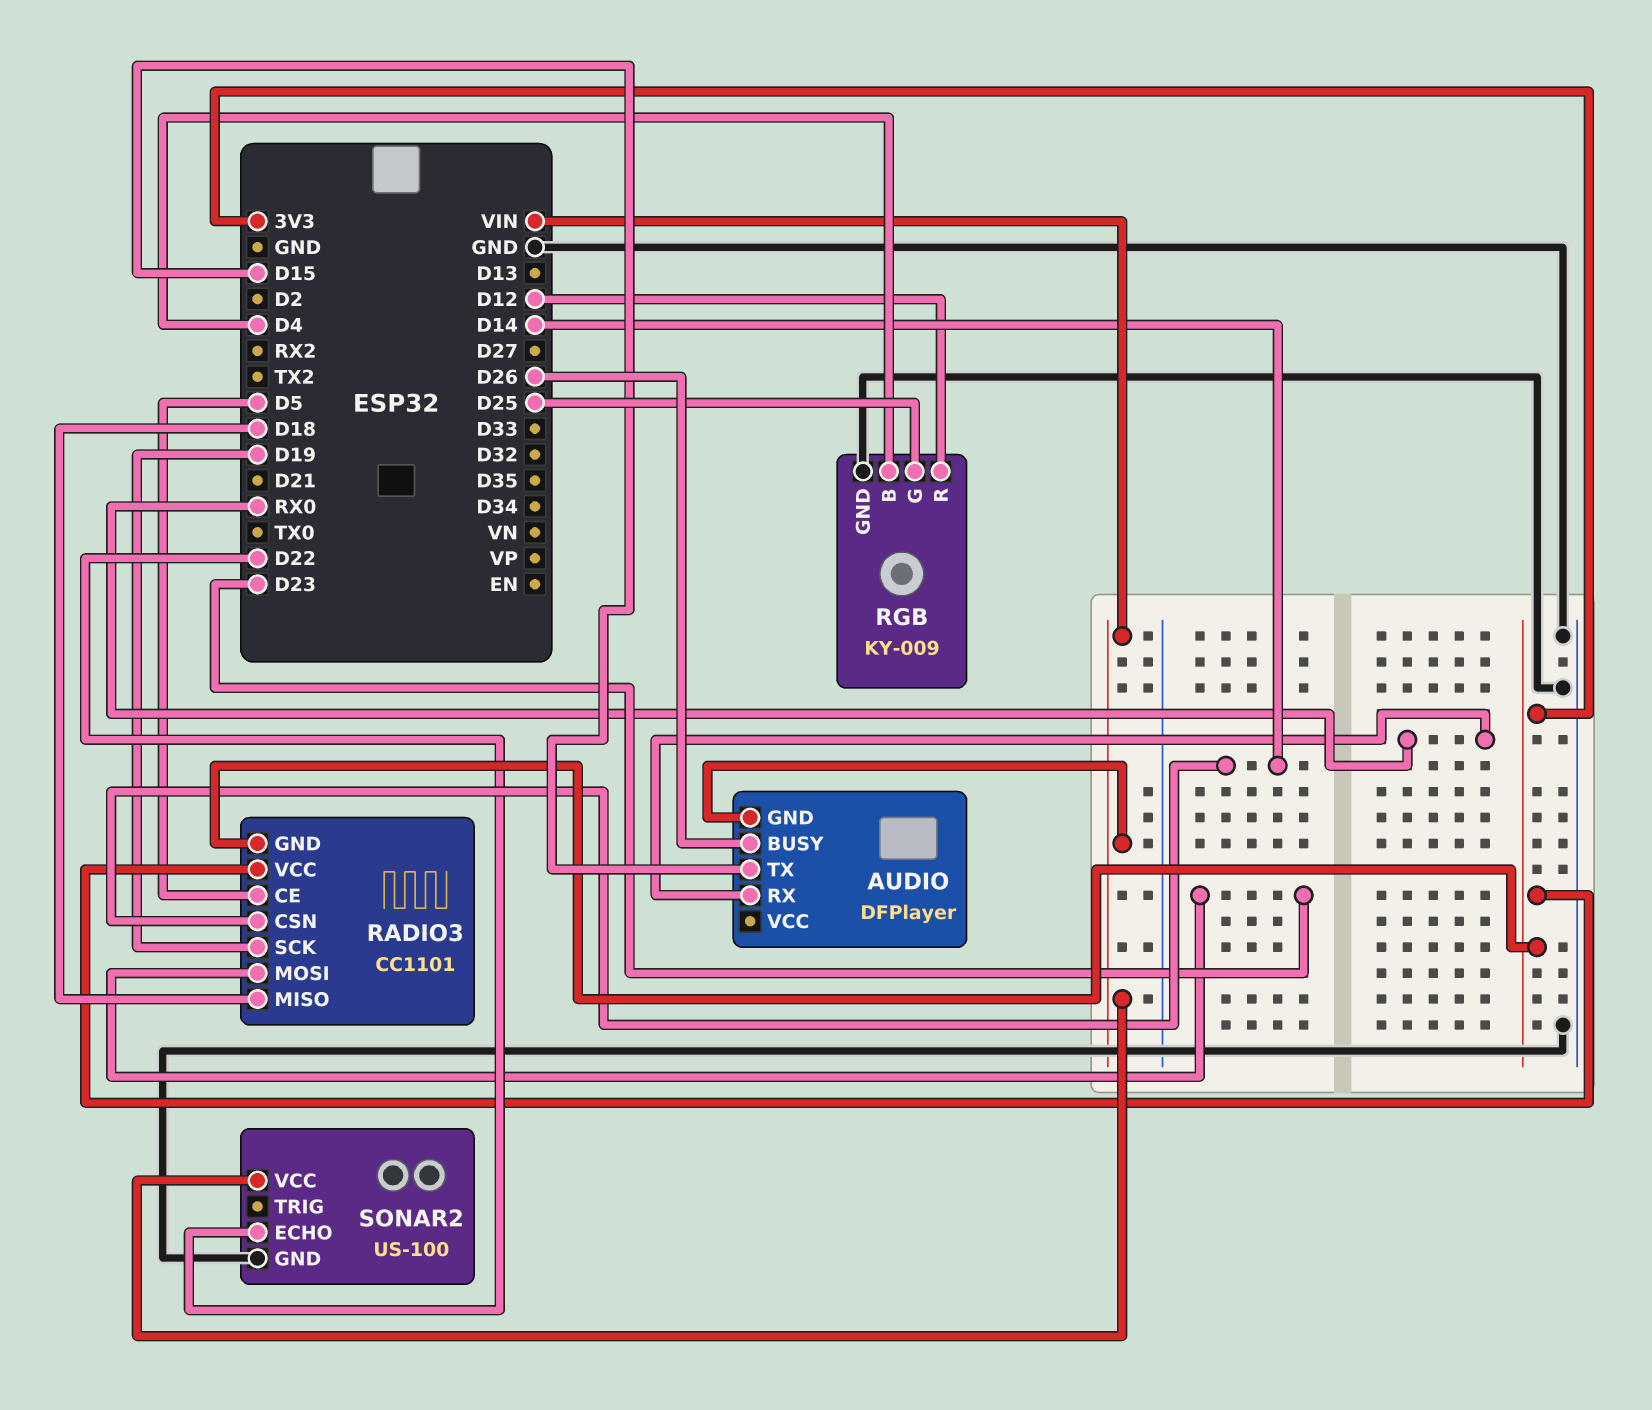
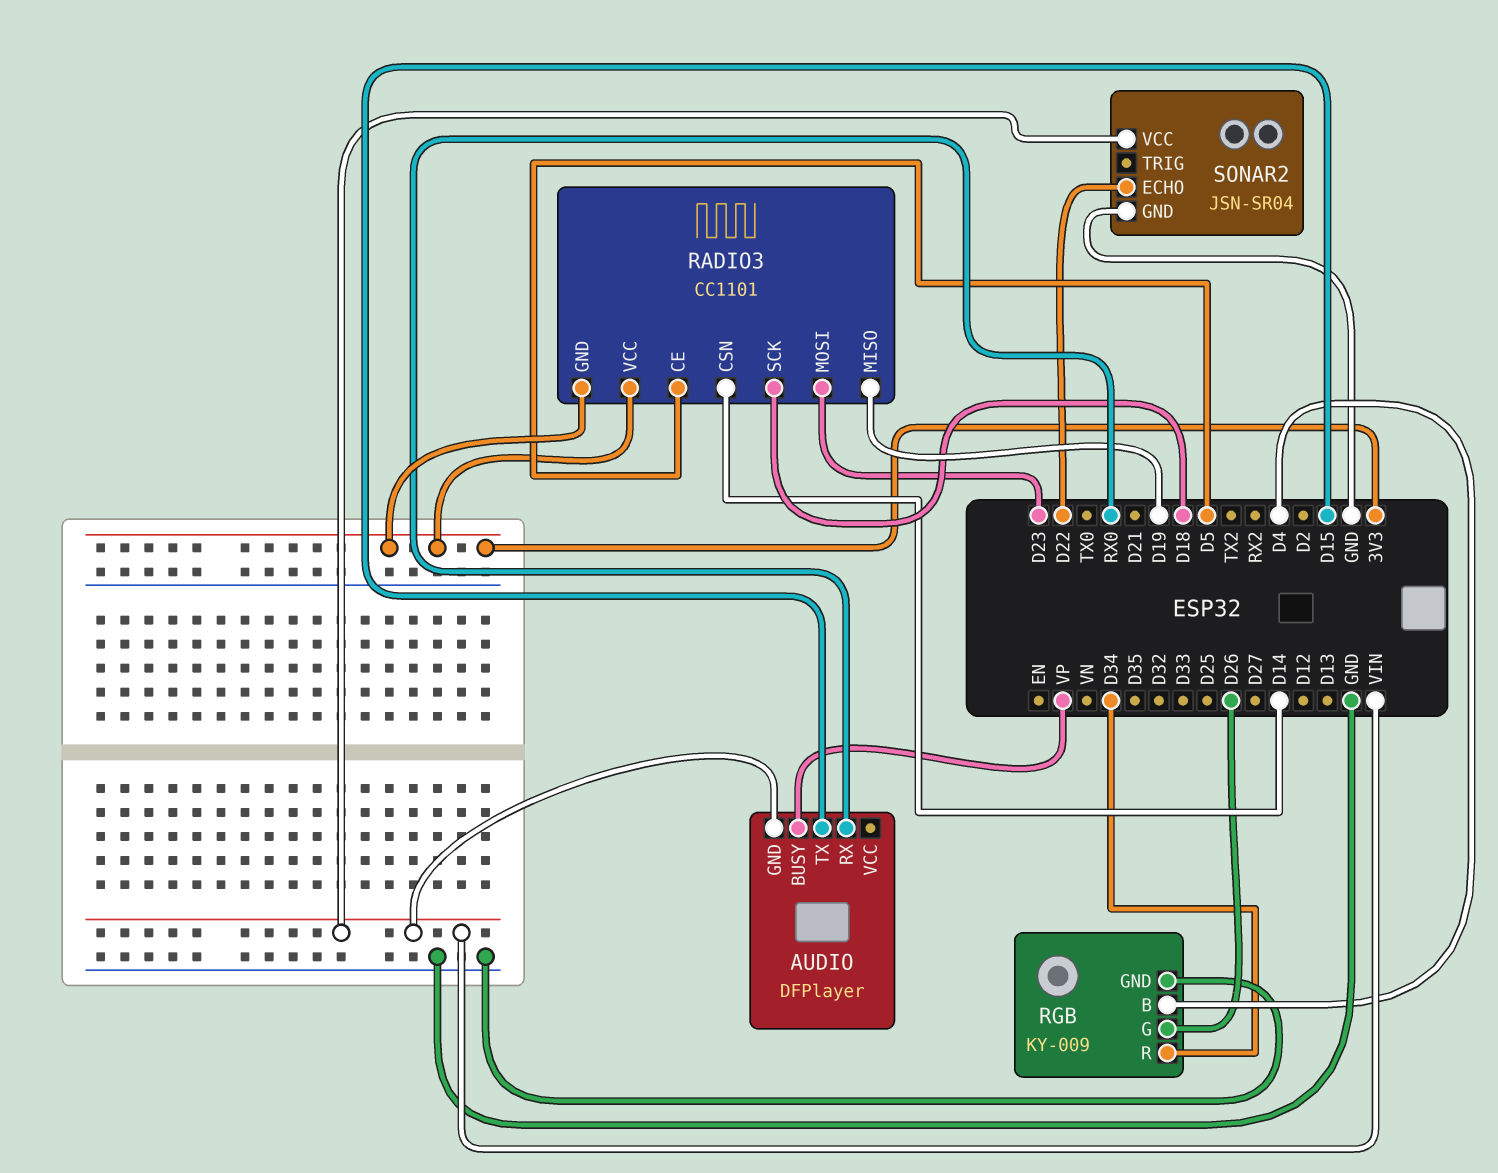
AUDIO pin BUSY: D26 -> VP
RADIO3 pin MISO: D18 -> D19
RADIO3 pin SCK: D19 -> D18
RGB pin G: D25 -> D26
RGB pin R: D12 -> D34
SONAR2: US-100 -> JSN-SR04

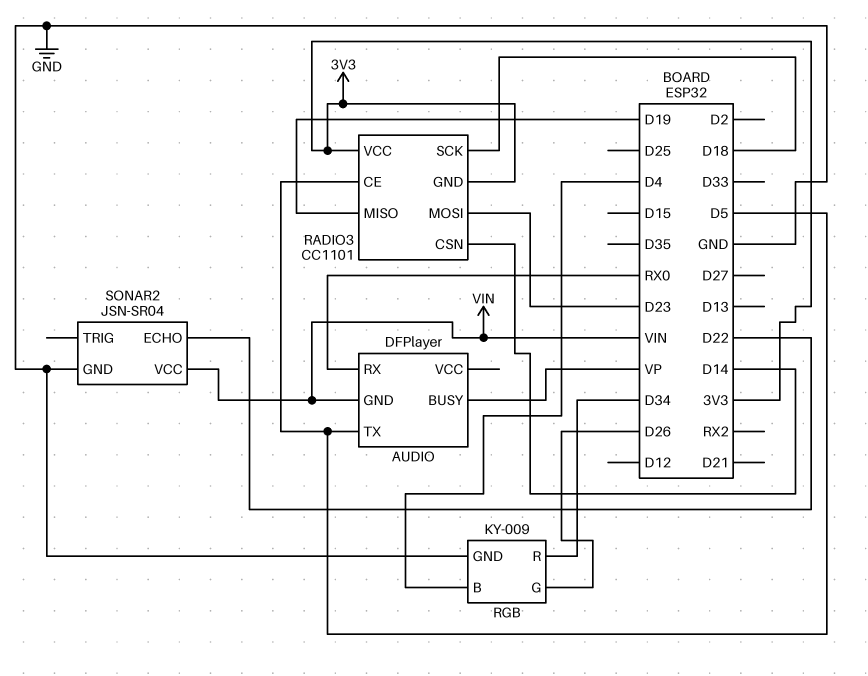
AUDIO pin TX: D15 -> D5

